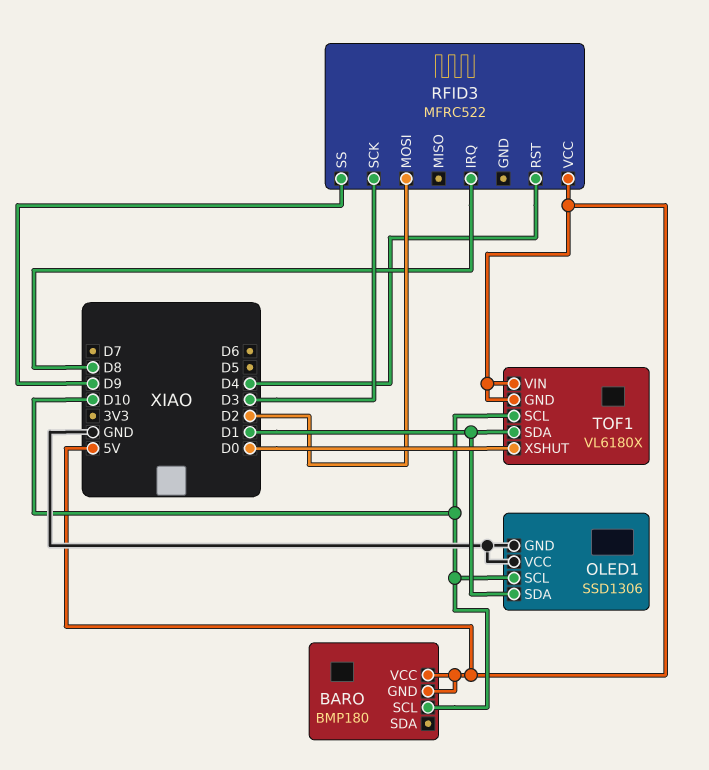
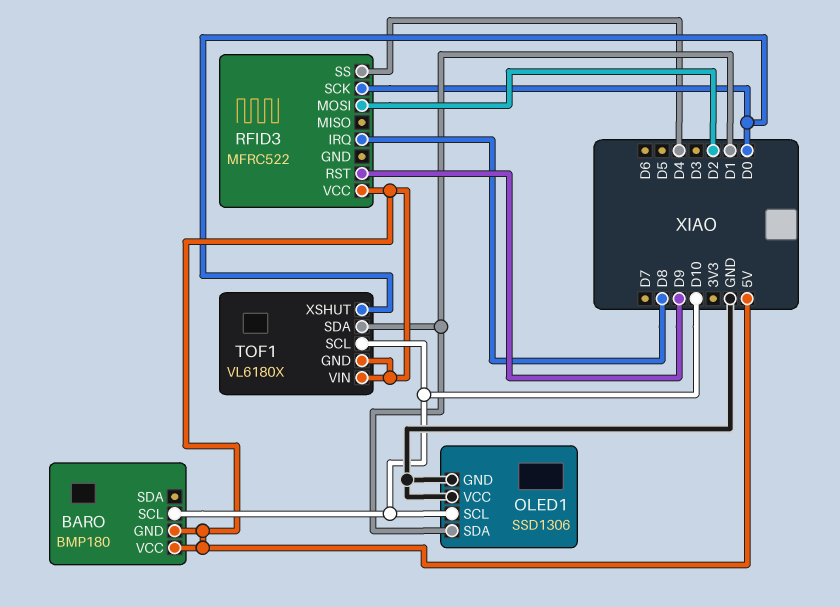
RFID3 pin RST: D4 -> D9
RFID3 pin SCK: D3 -> D0
RFID3 pin SS: D9 -> D4

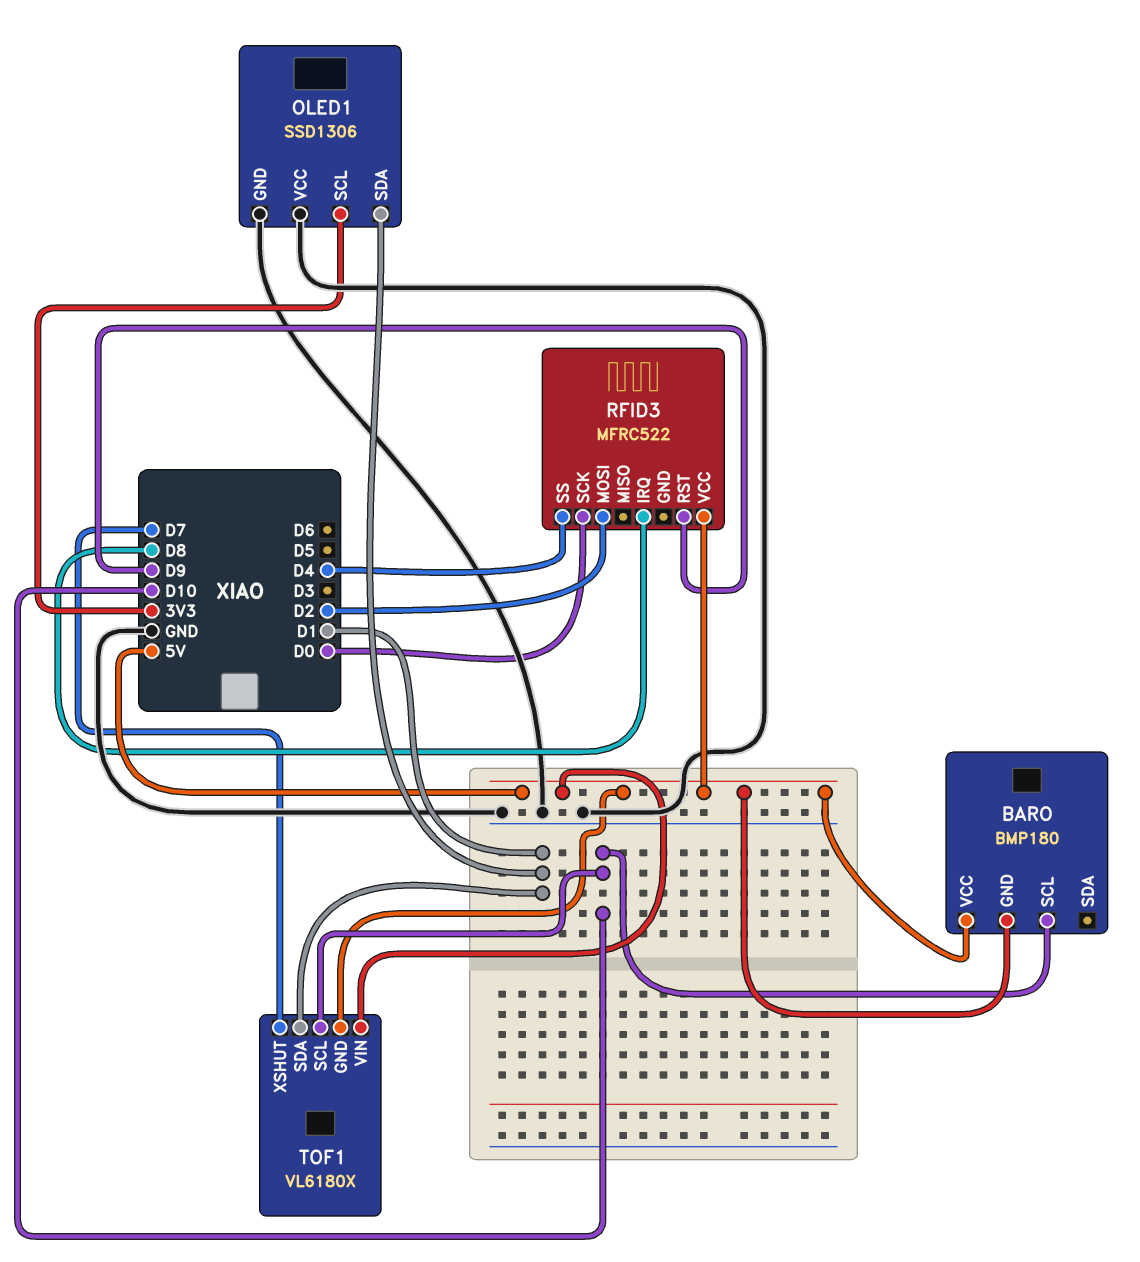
OLED1 pin SCL: D10 -> 3V3
TOF1 pin XSHUT: D0 -> D7

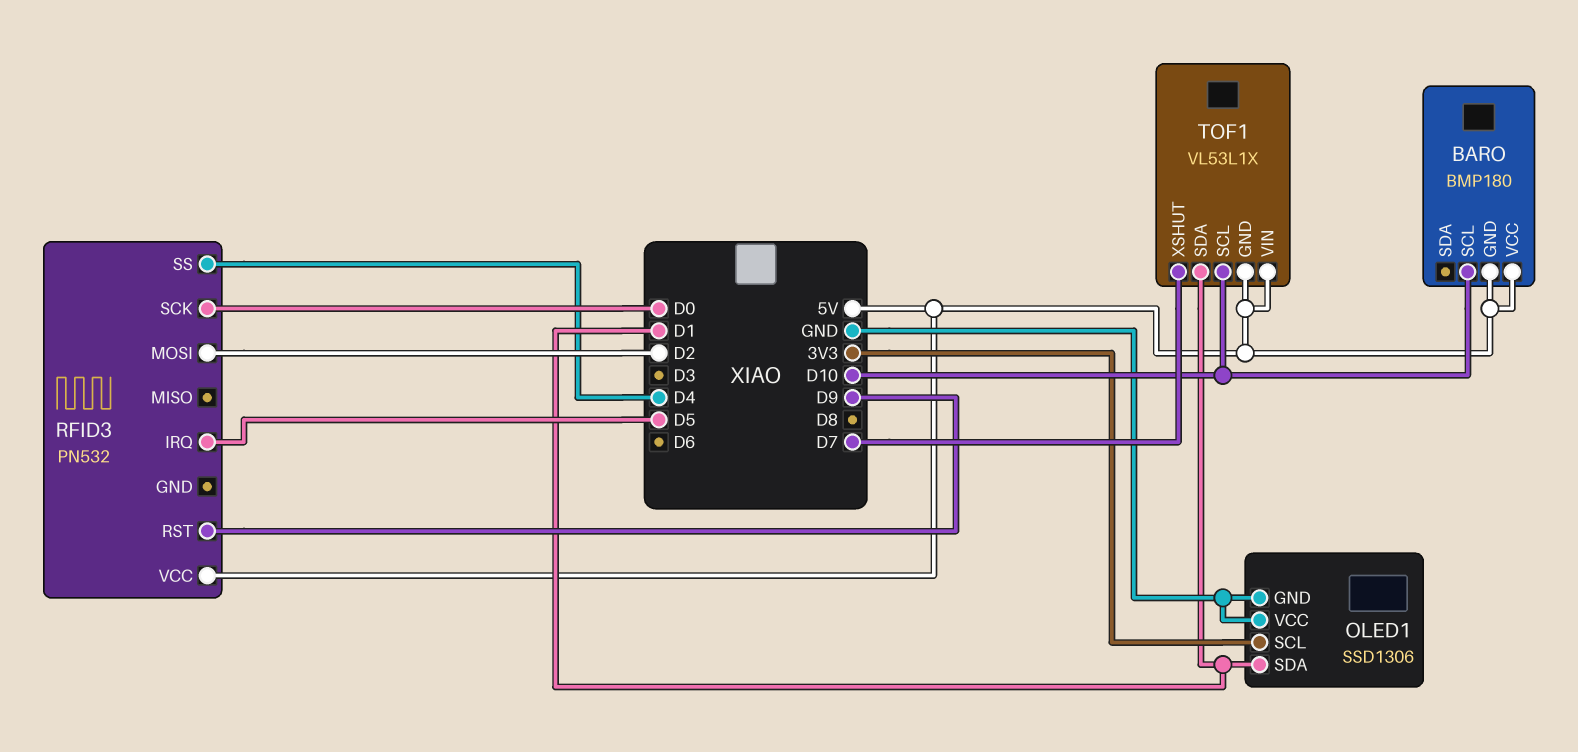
RFID3: MFRC522 -> PN532
RFID3 pin IRQ: D8 -> D5
TOF1: VL6180X -> VL53L1X

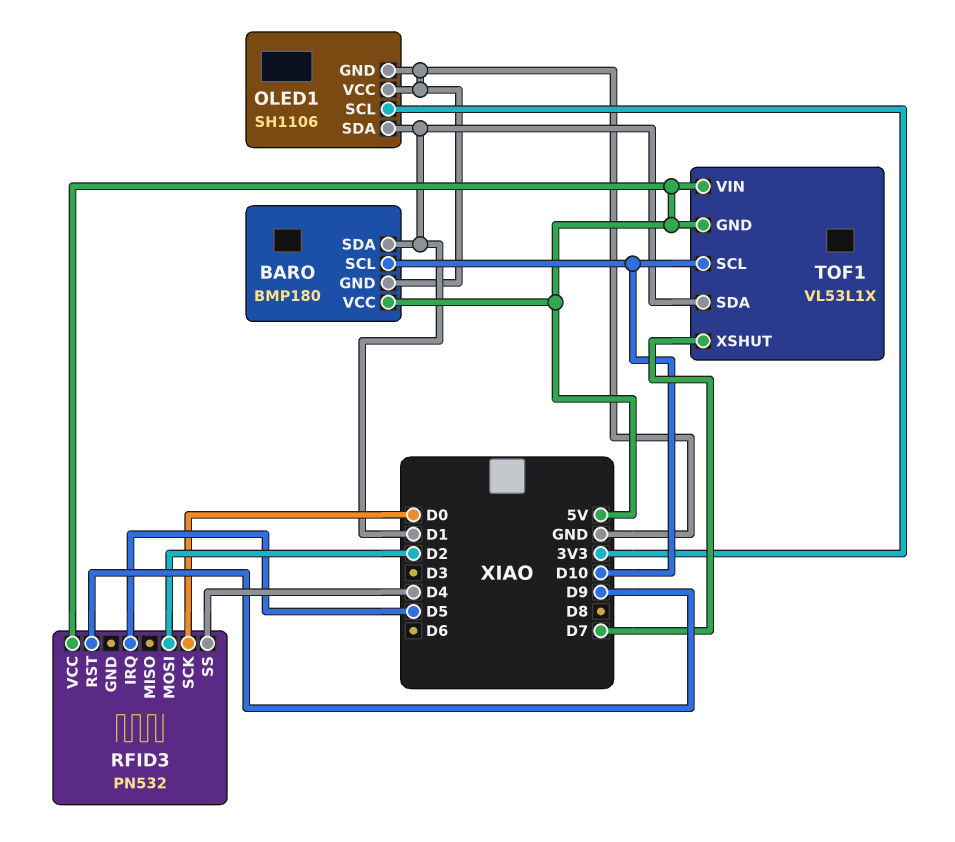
BARO pin GND: 5V -> GND
BARO pin SDA: none -> D1
OLED1: SSD1306 -> SH1106

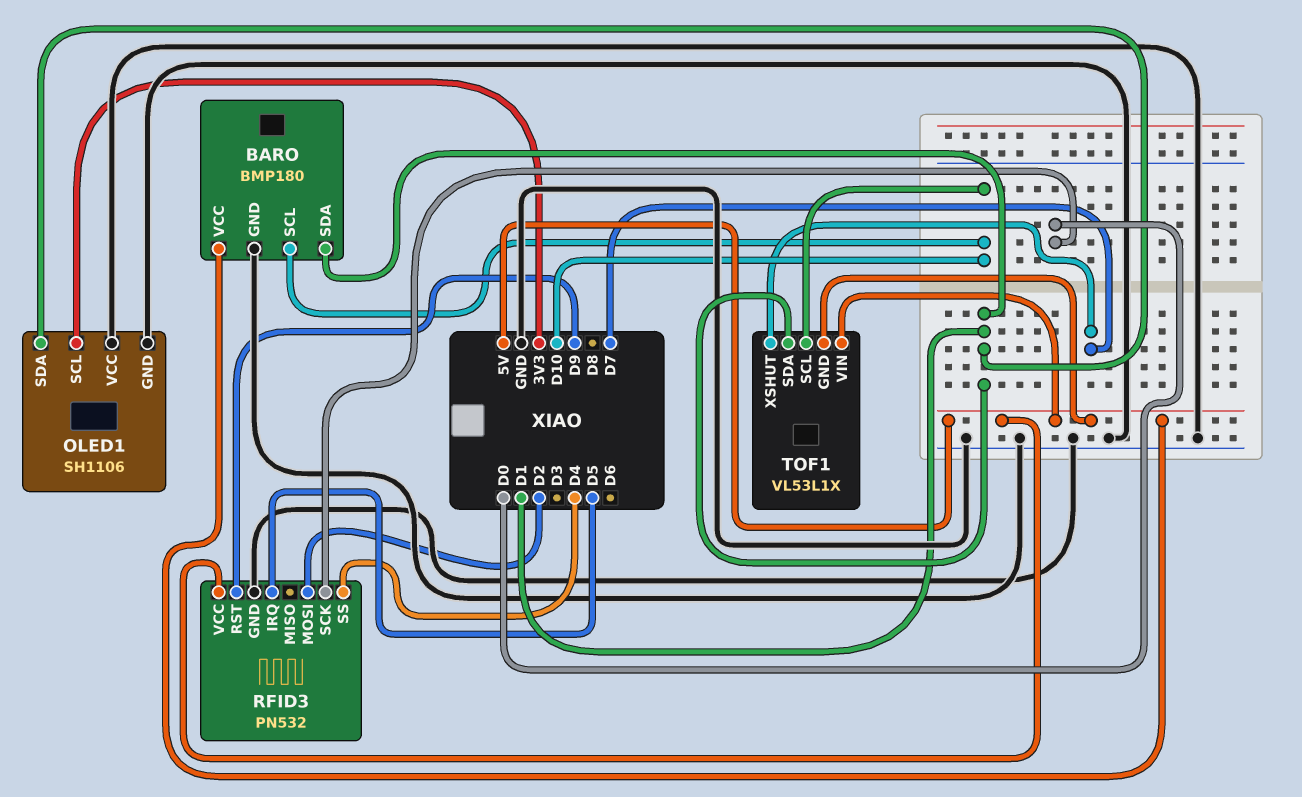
RFID3 pin GND: none -> GND

